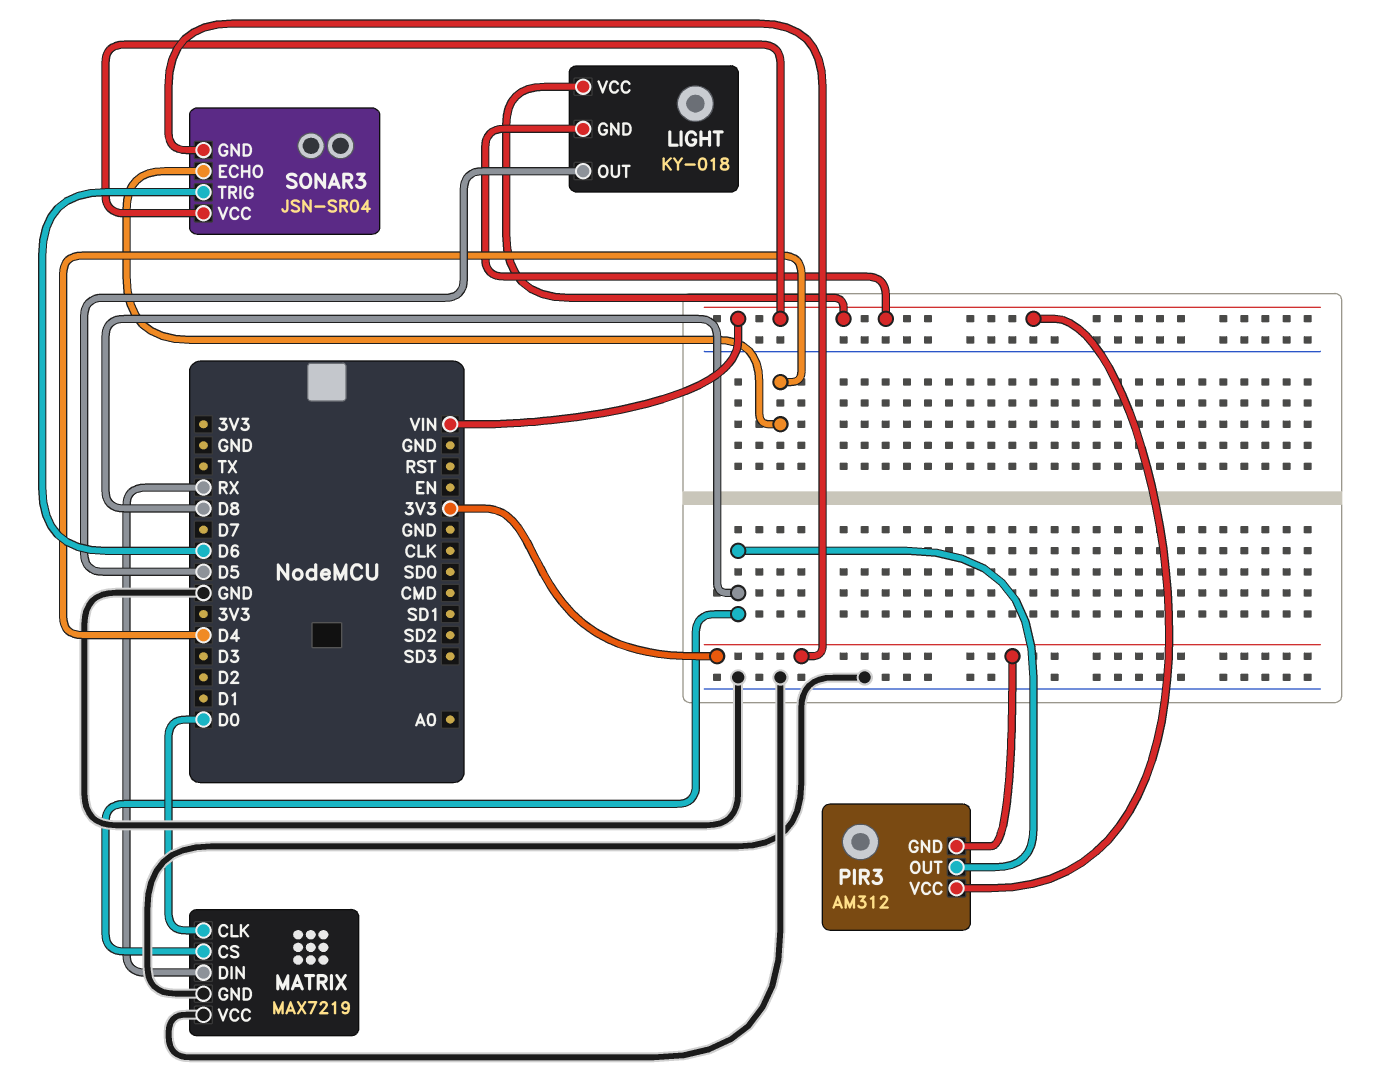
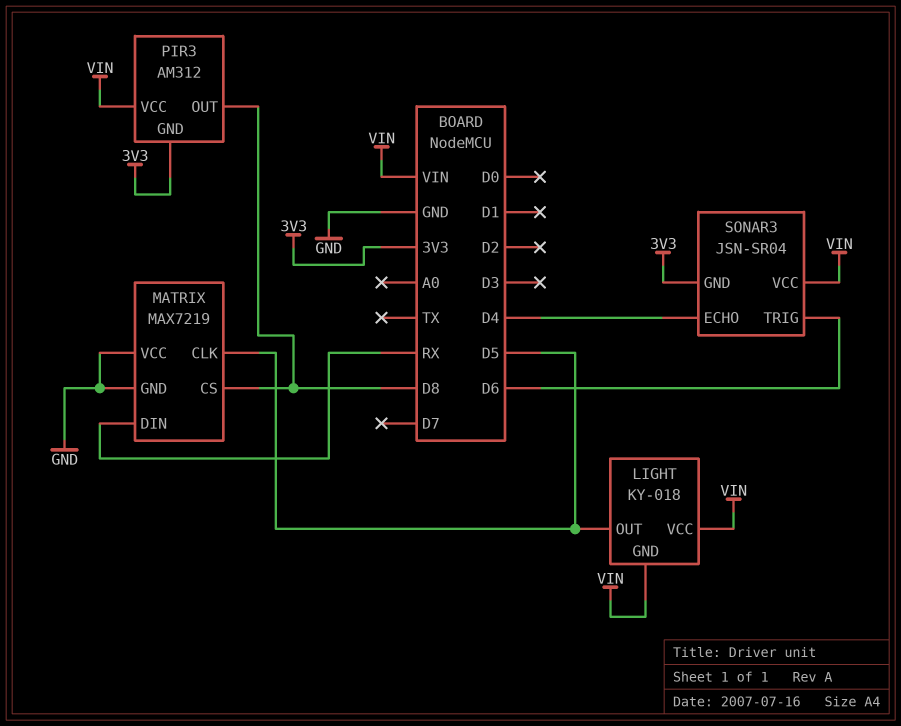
MATRIX pin CLK: D0 -> D5

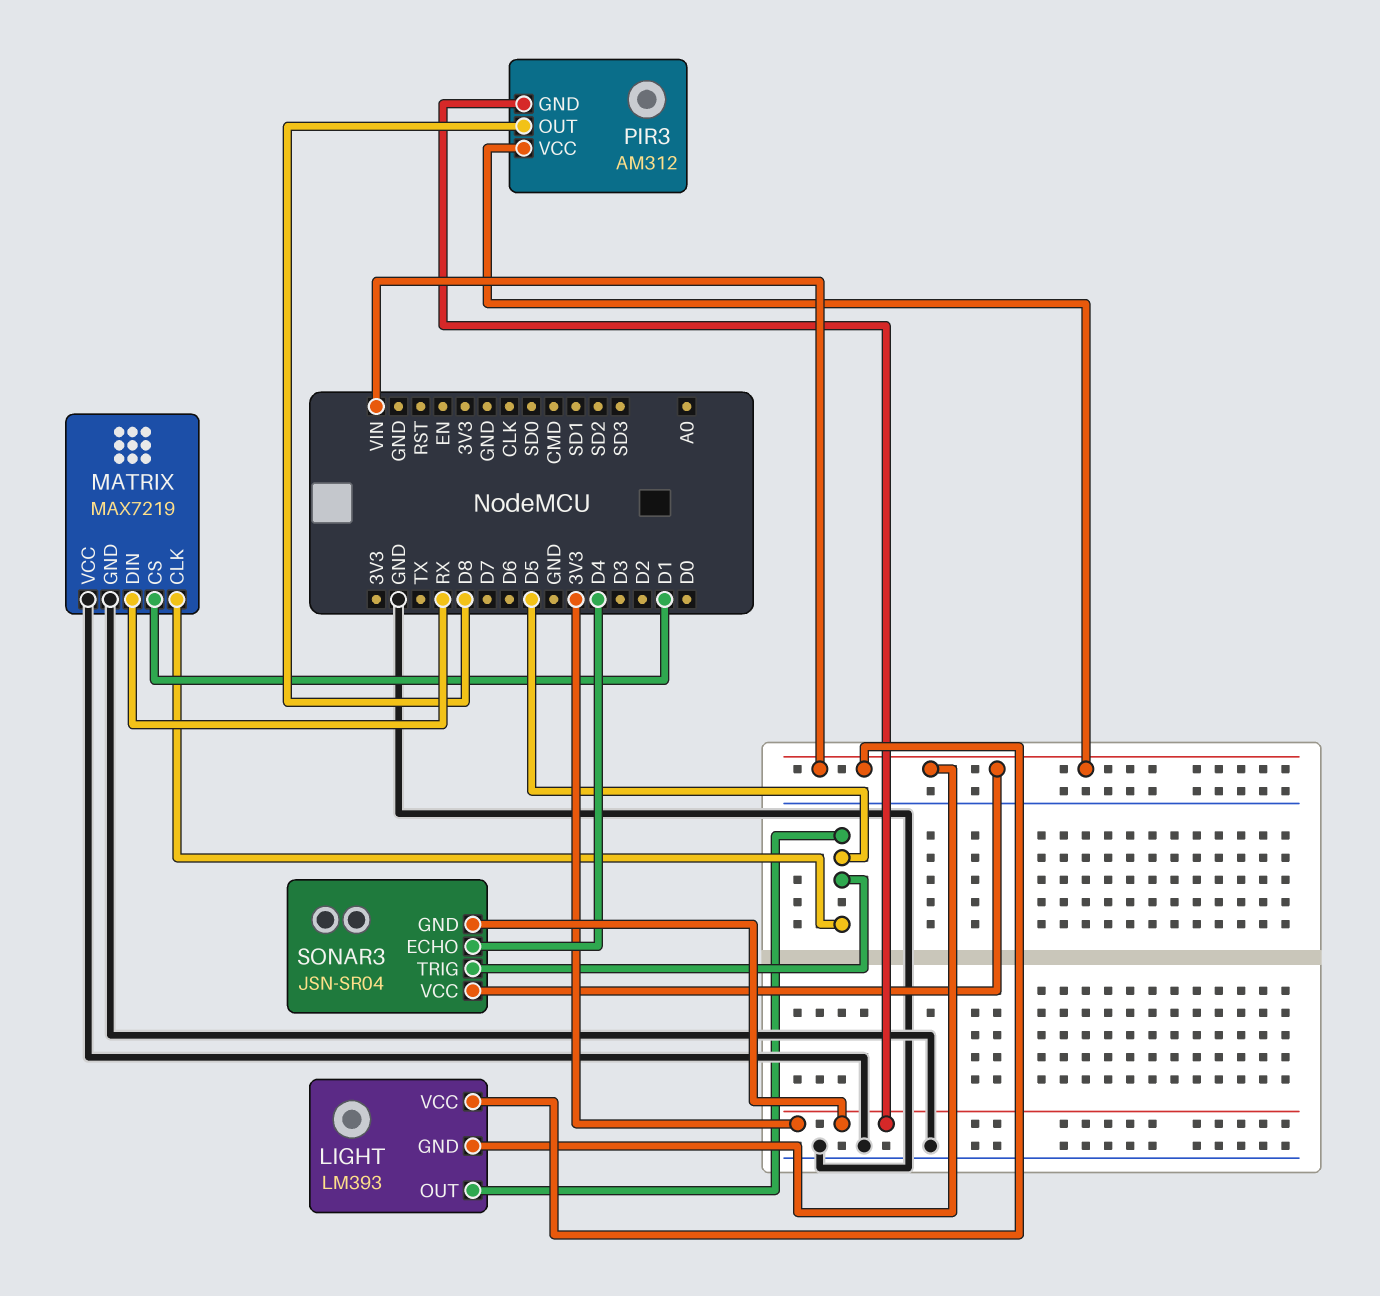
LIGHT: KY-018 -> LM393
MATRIX pin CS: D8 -> D1
SONAR3 pin TRIG: D6 -> D5

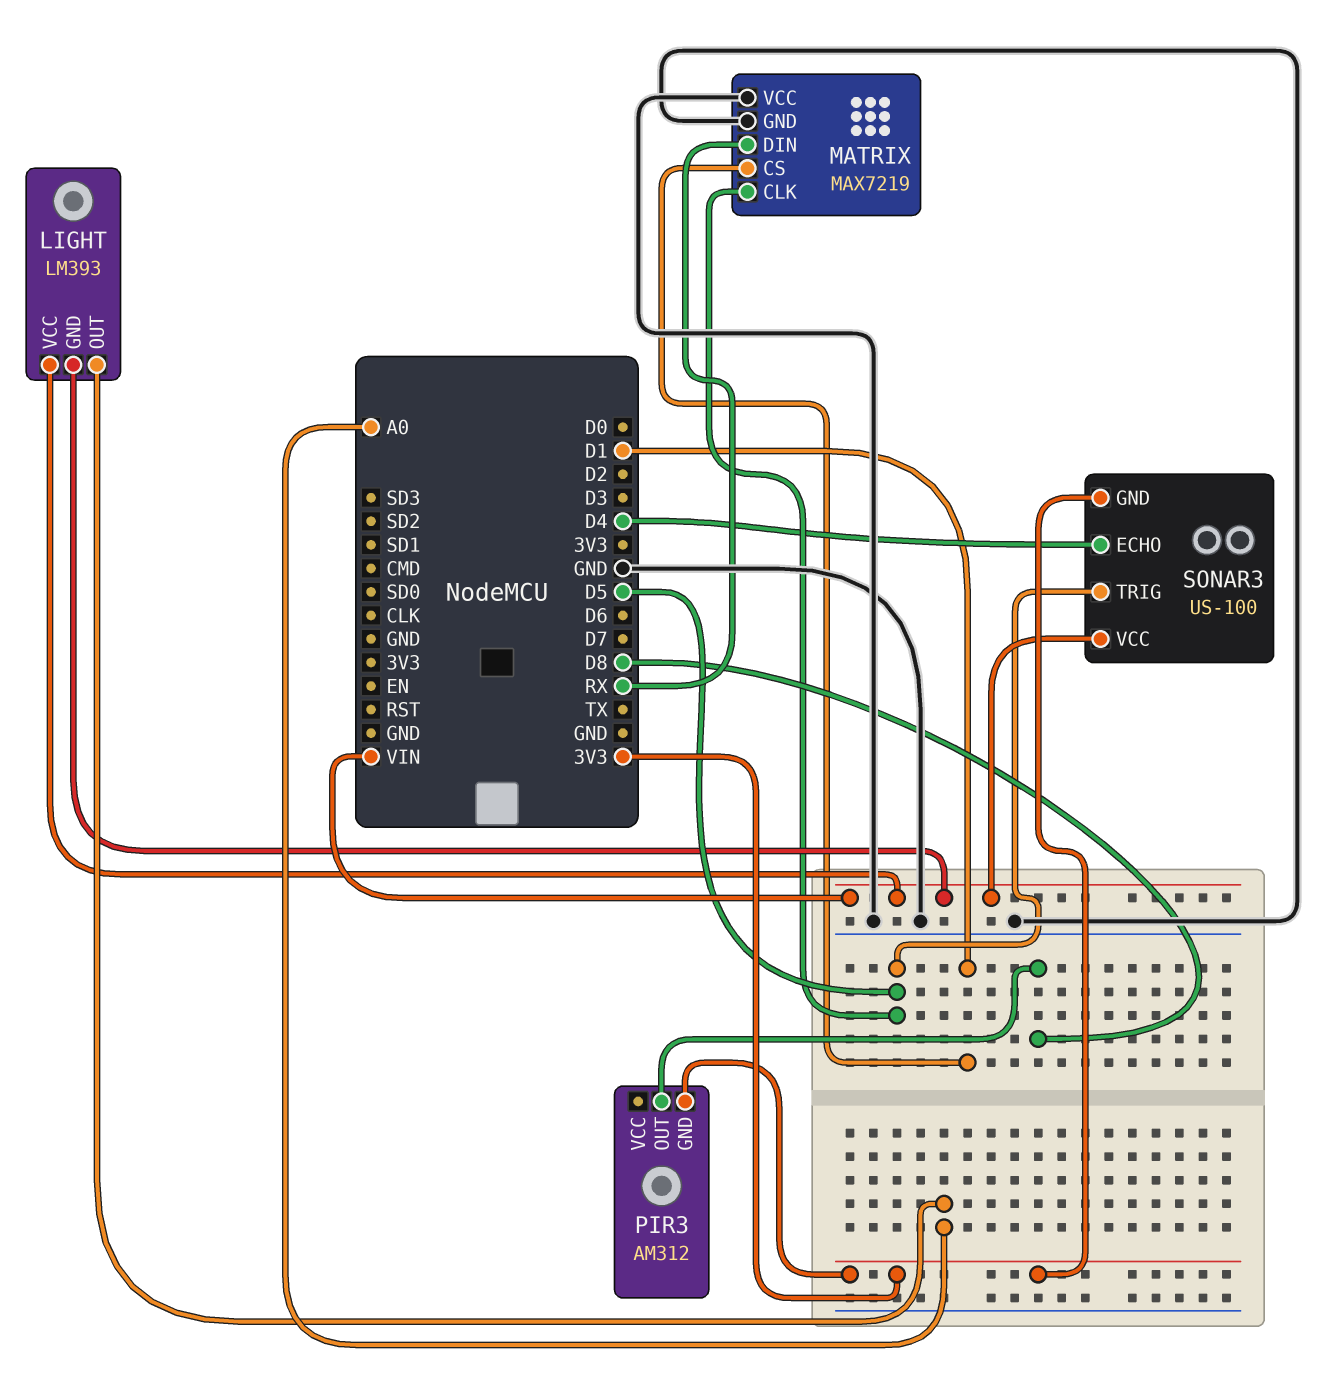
LIGHT pin OUT: D5 -> A0
PIR3 pin VCC: VIN -> none
SONAR3: JSN-SR04 -> US-100

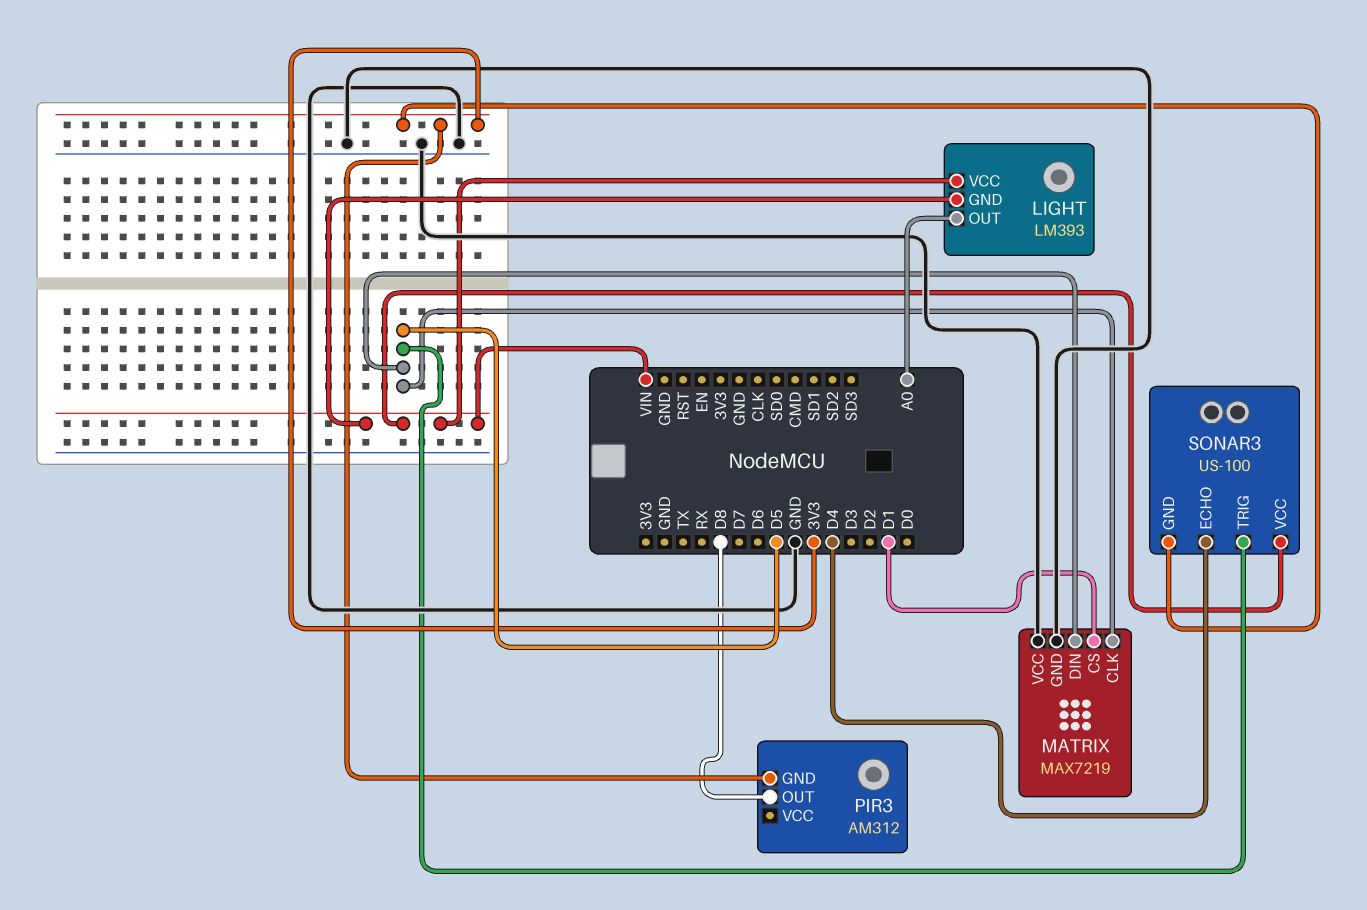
MATRIX pin DIN: RX -> D5

